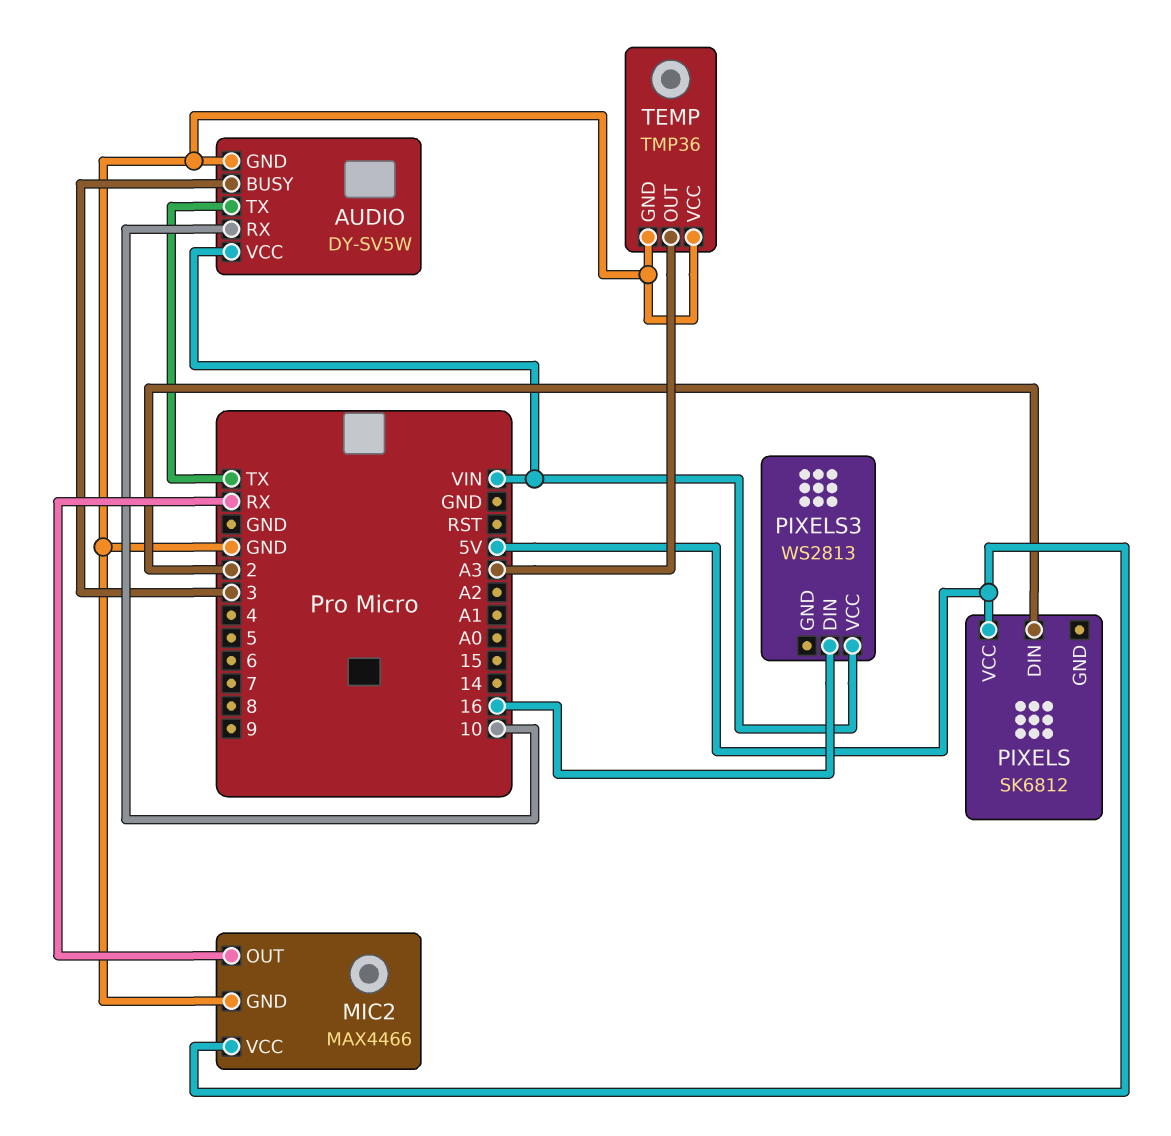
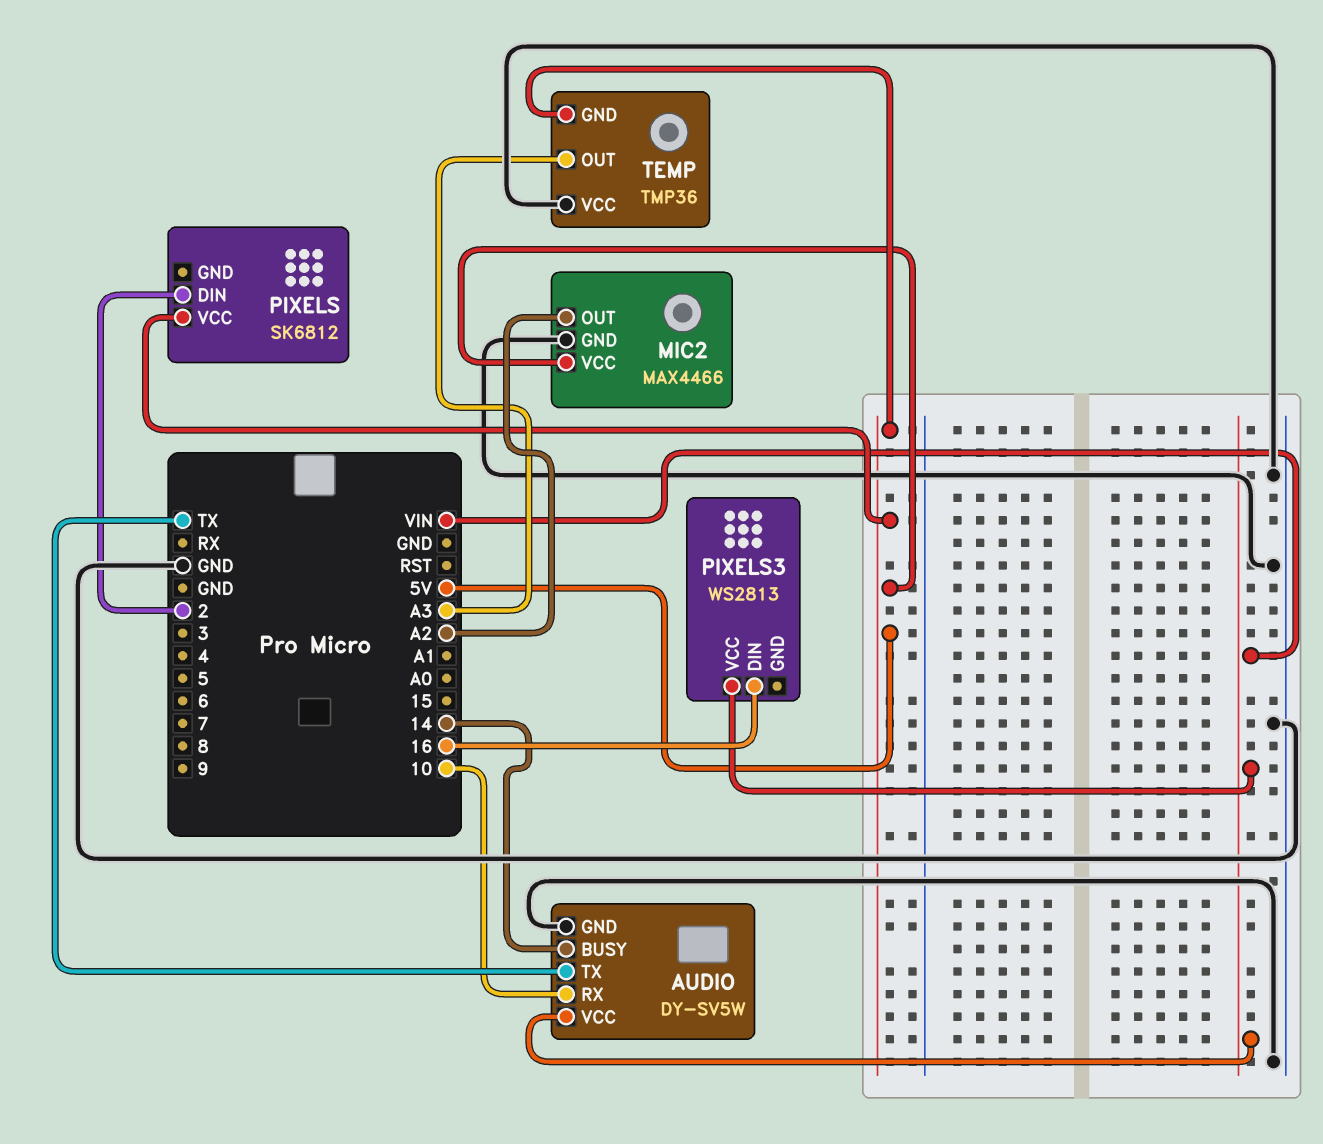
AUDIO pin BUSY: 3 -> 14
MIC2 pin OUT: RX -> A2
TEMP pin GND: GND -> 5V

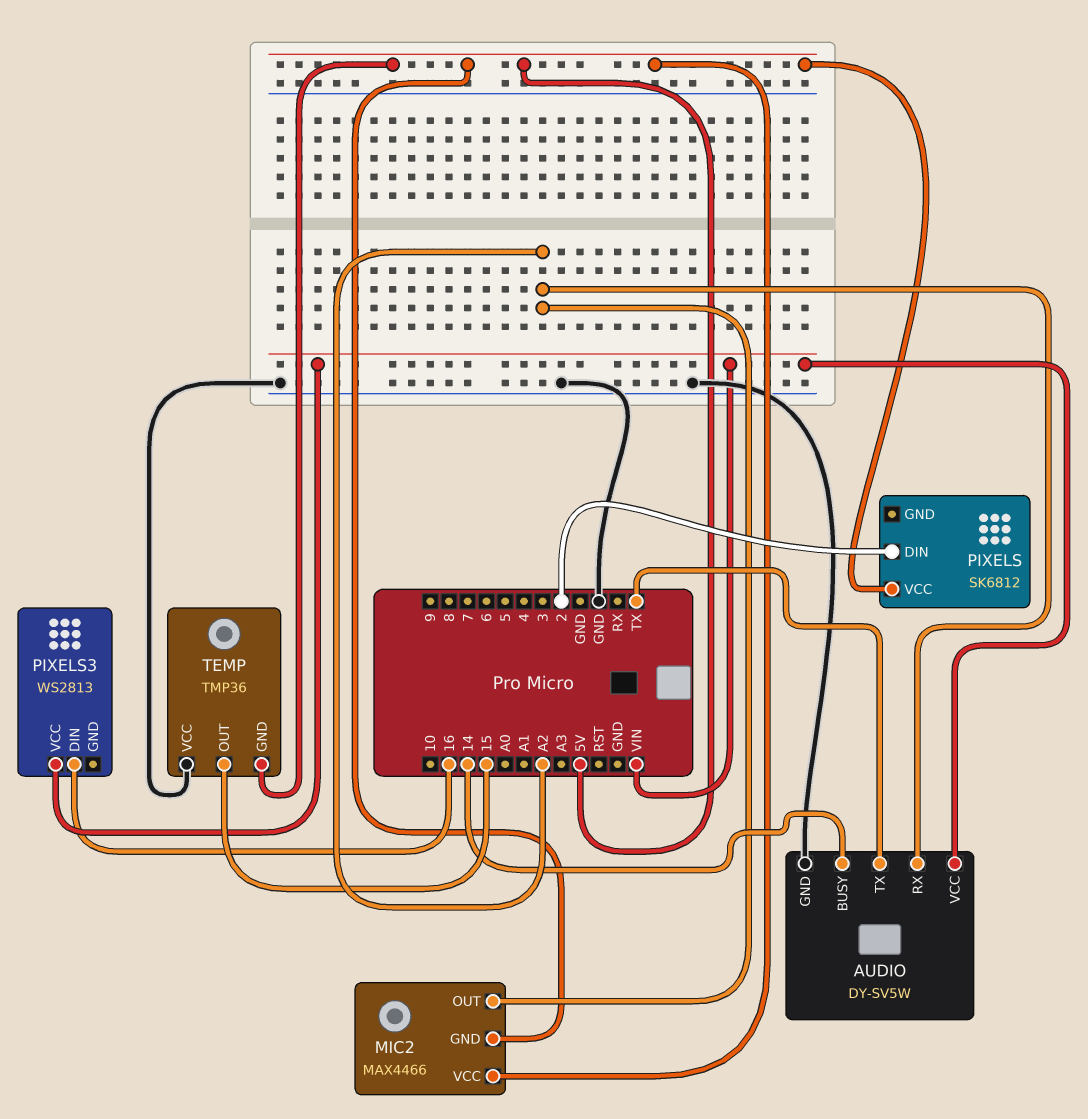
AUDIO pin RX: 10 -> A2
MIC2 pin GND: GND -> 5V
TEMP pin OUT: A3 -> 15

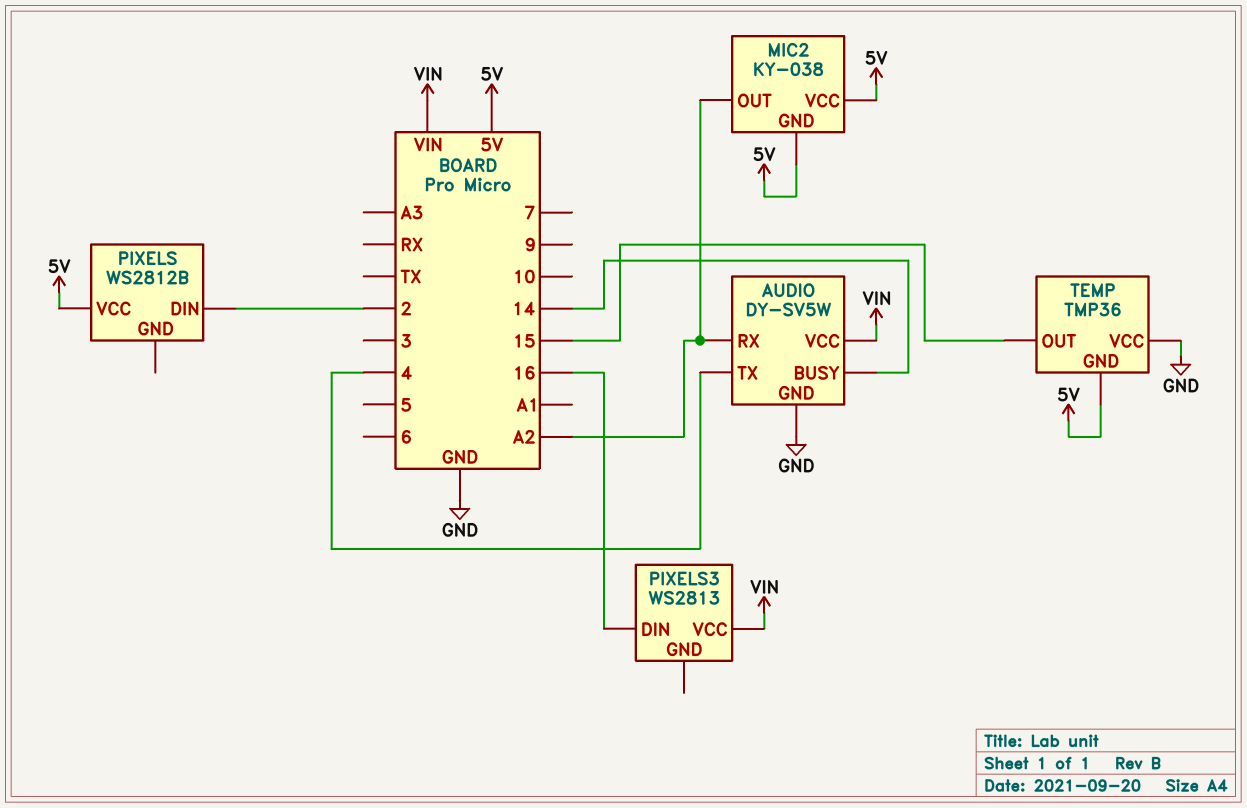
AUDIO pin TX: TX -> 4
MIC2: MAX4466 -> KY-038
PIXELS: SK6812 -> WS2812B

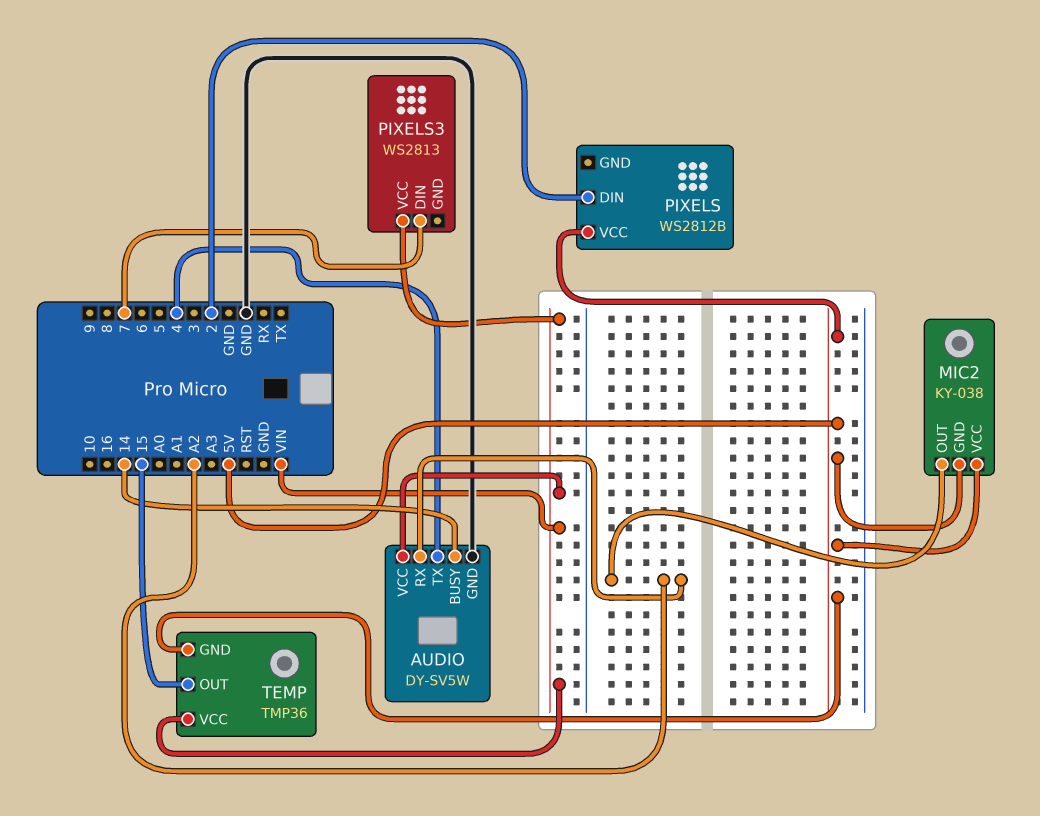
PIXELS3 pin DIN: 16 -> 7
TEMP pin VCC: GND -> VIN

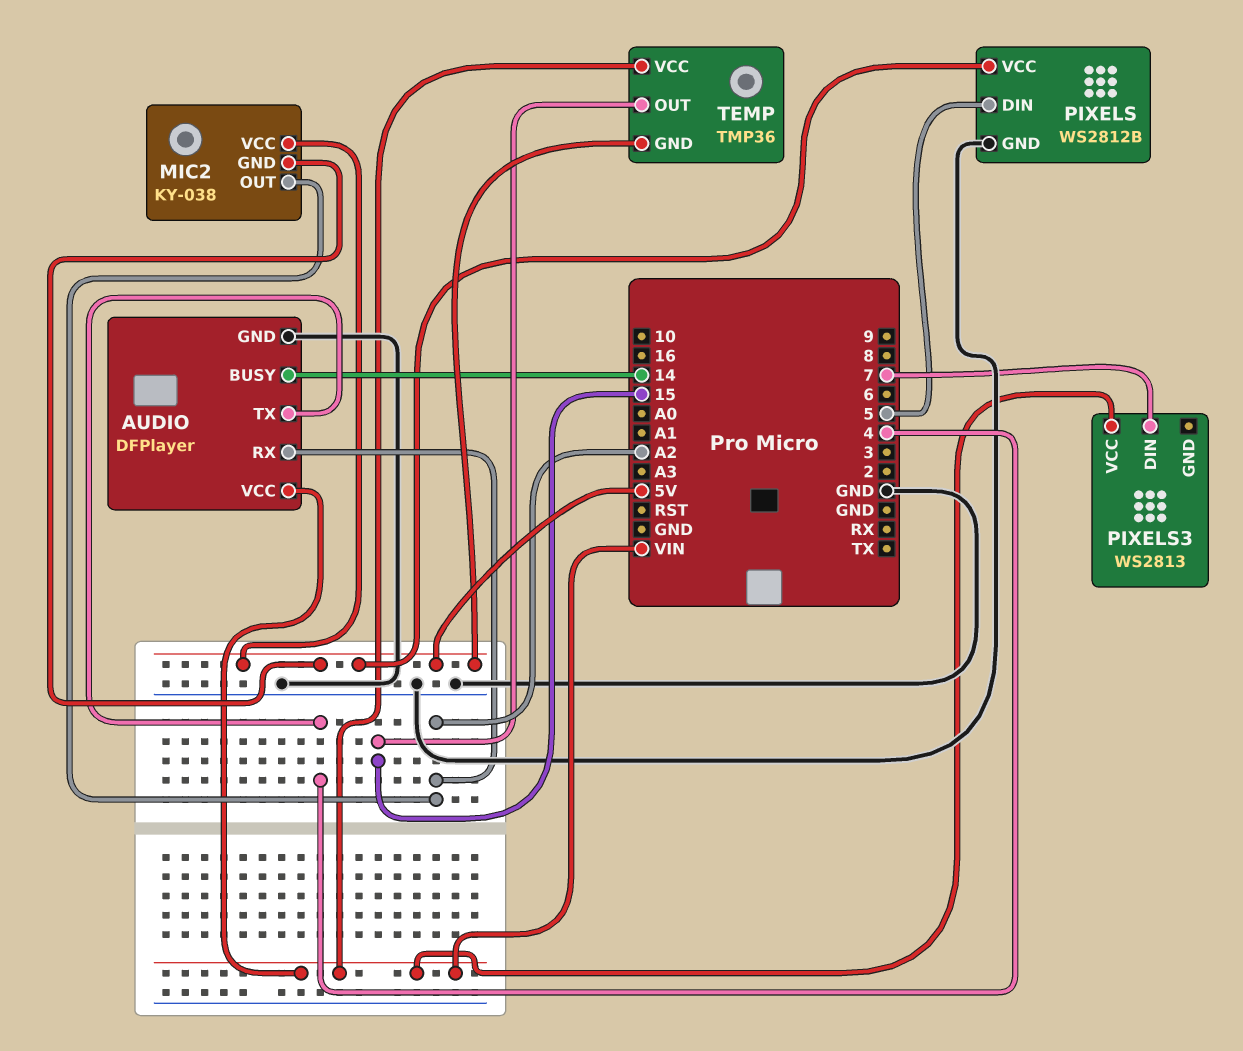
AUDIO: DY-SV5W -> DFPlayer
PIXELS pin DIN: 2 -> 5
PIXELS pin GND: none -> GND

